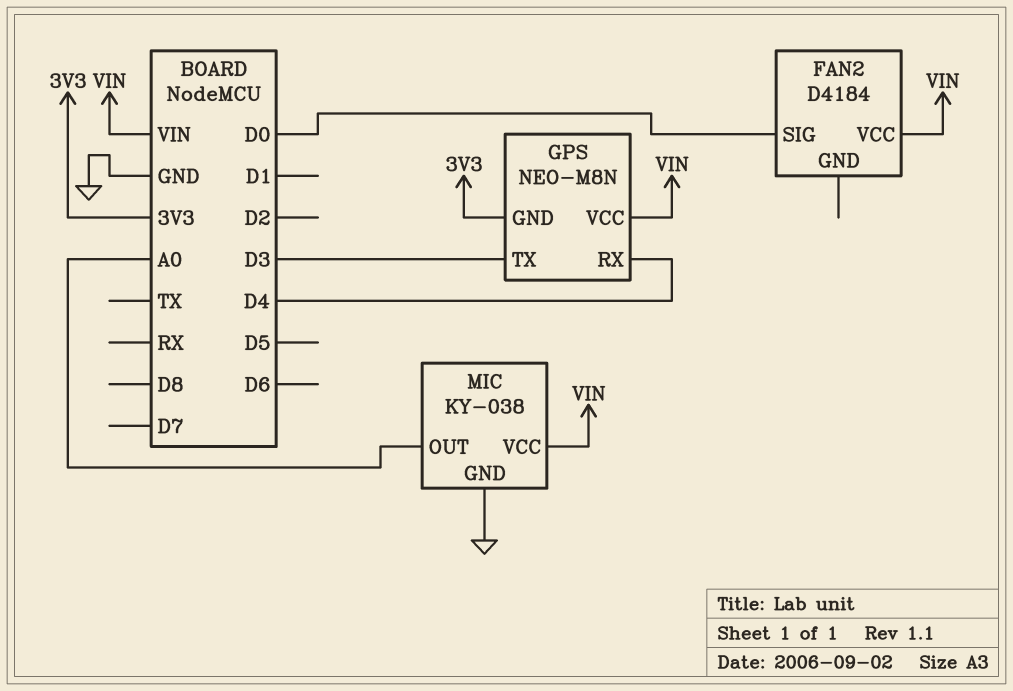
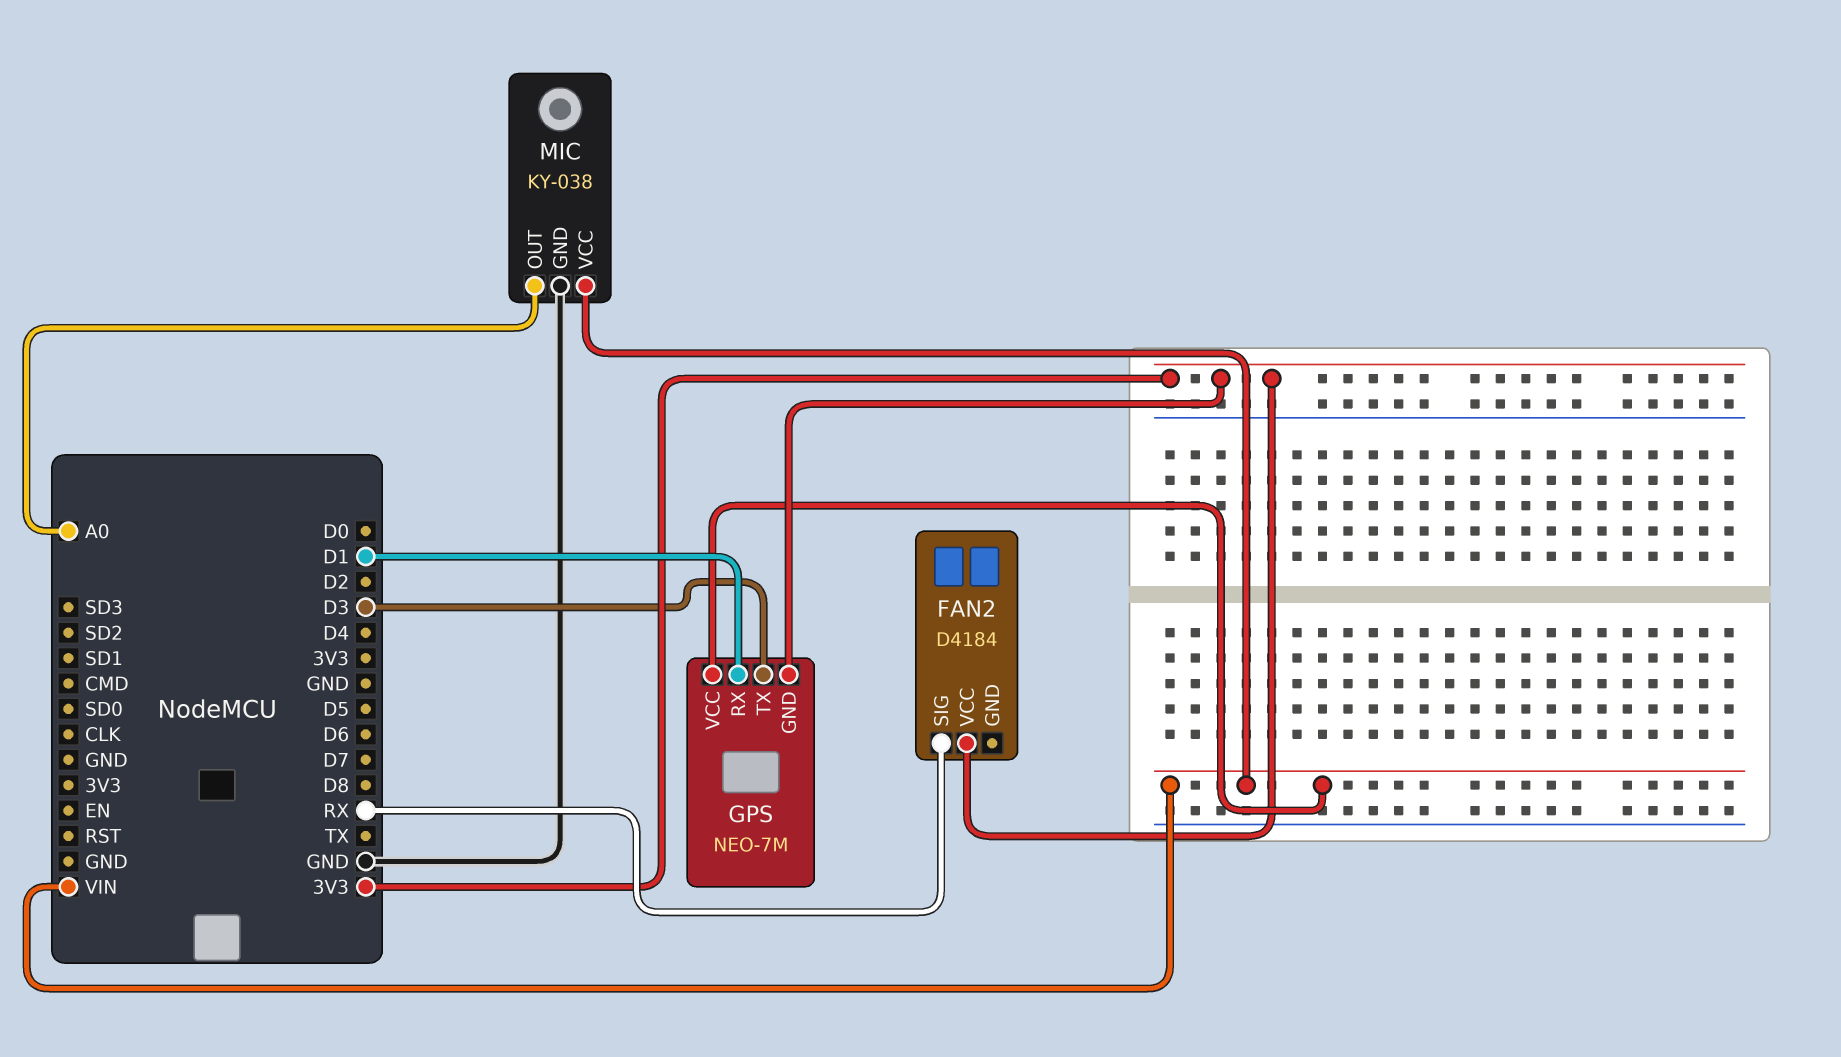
FAN2 pin SIG: D0 -> RX
FAN2 pin VCC: VIN -> 3V3
GPS: NEO-M8N -> NEO-7M
GPS pin RX: D4 -> D1

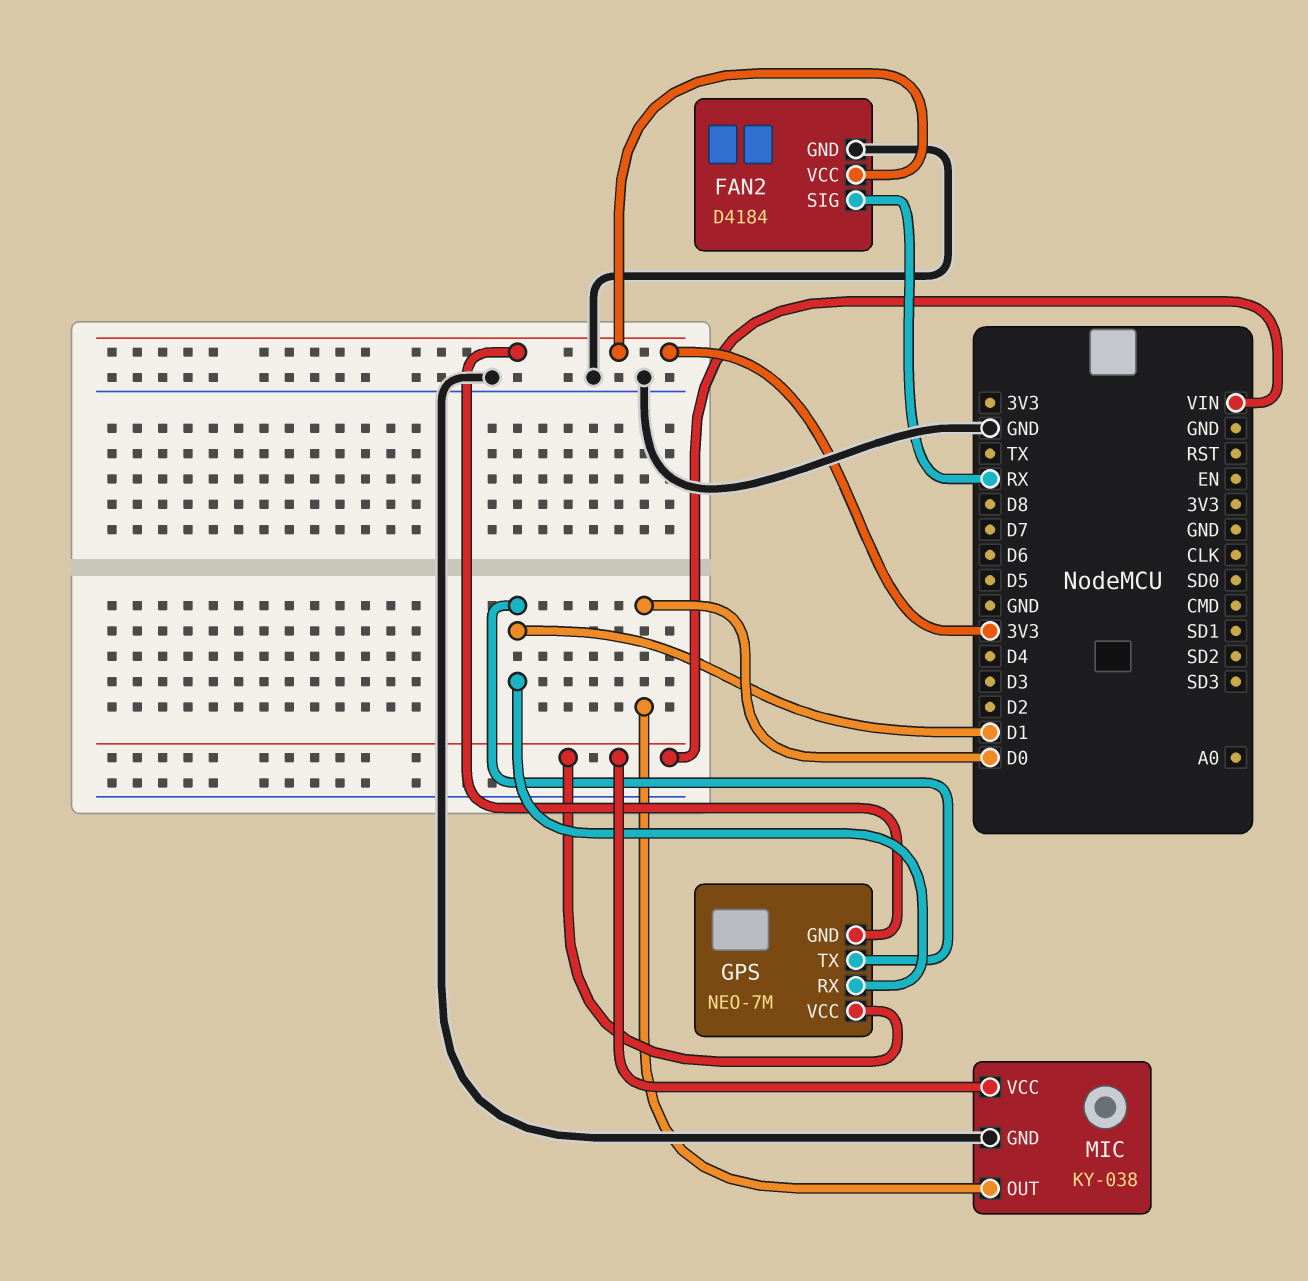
FAN2 pin GND: none -> GND
GPS pin TX: D3 -> D1
MIC pin OUT: A0 -> D0

